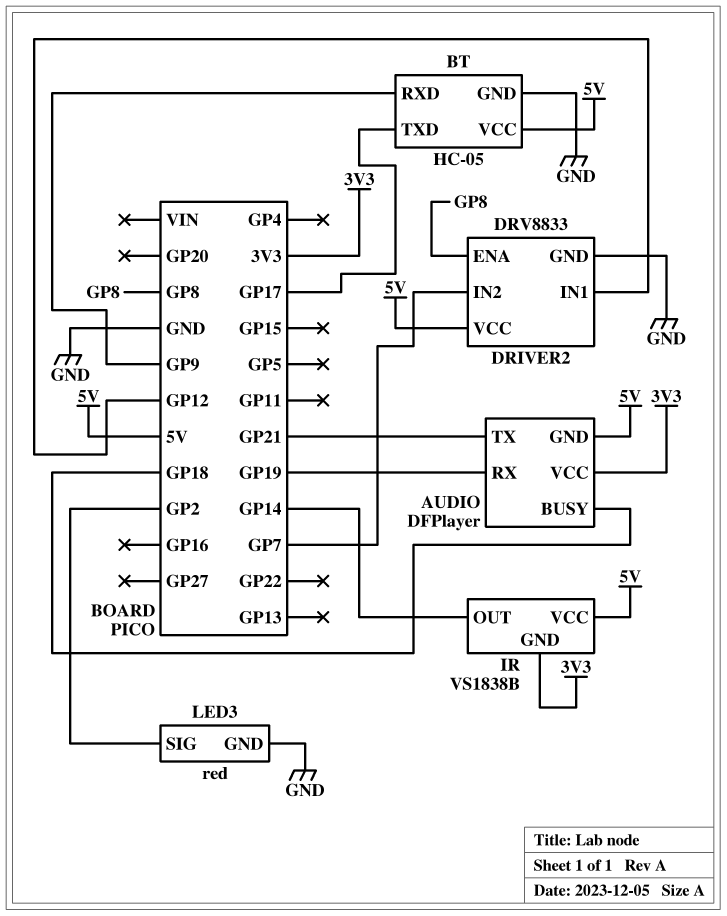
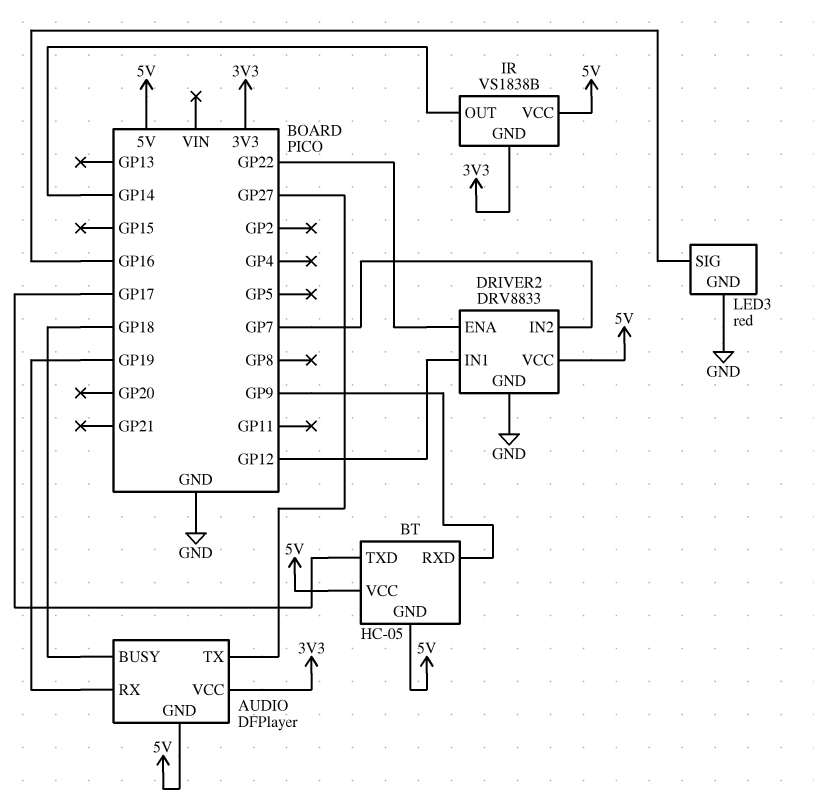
AUDIO pin TX: GP21 -> GP27
BT pin GND: GND -> 5V
DRIVER2 pin ENA: GP8 -> GP22
LED3 pin SIG: GP2 -> GP16

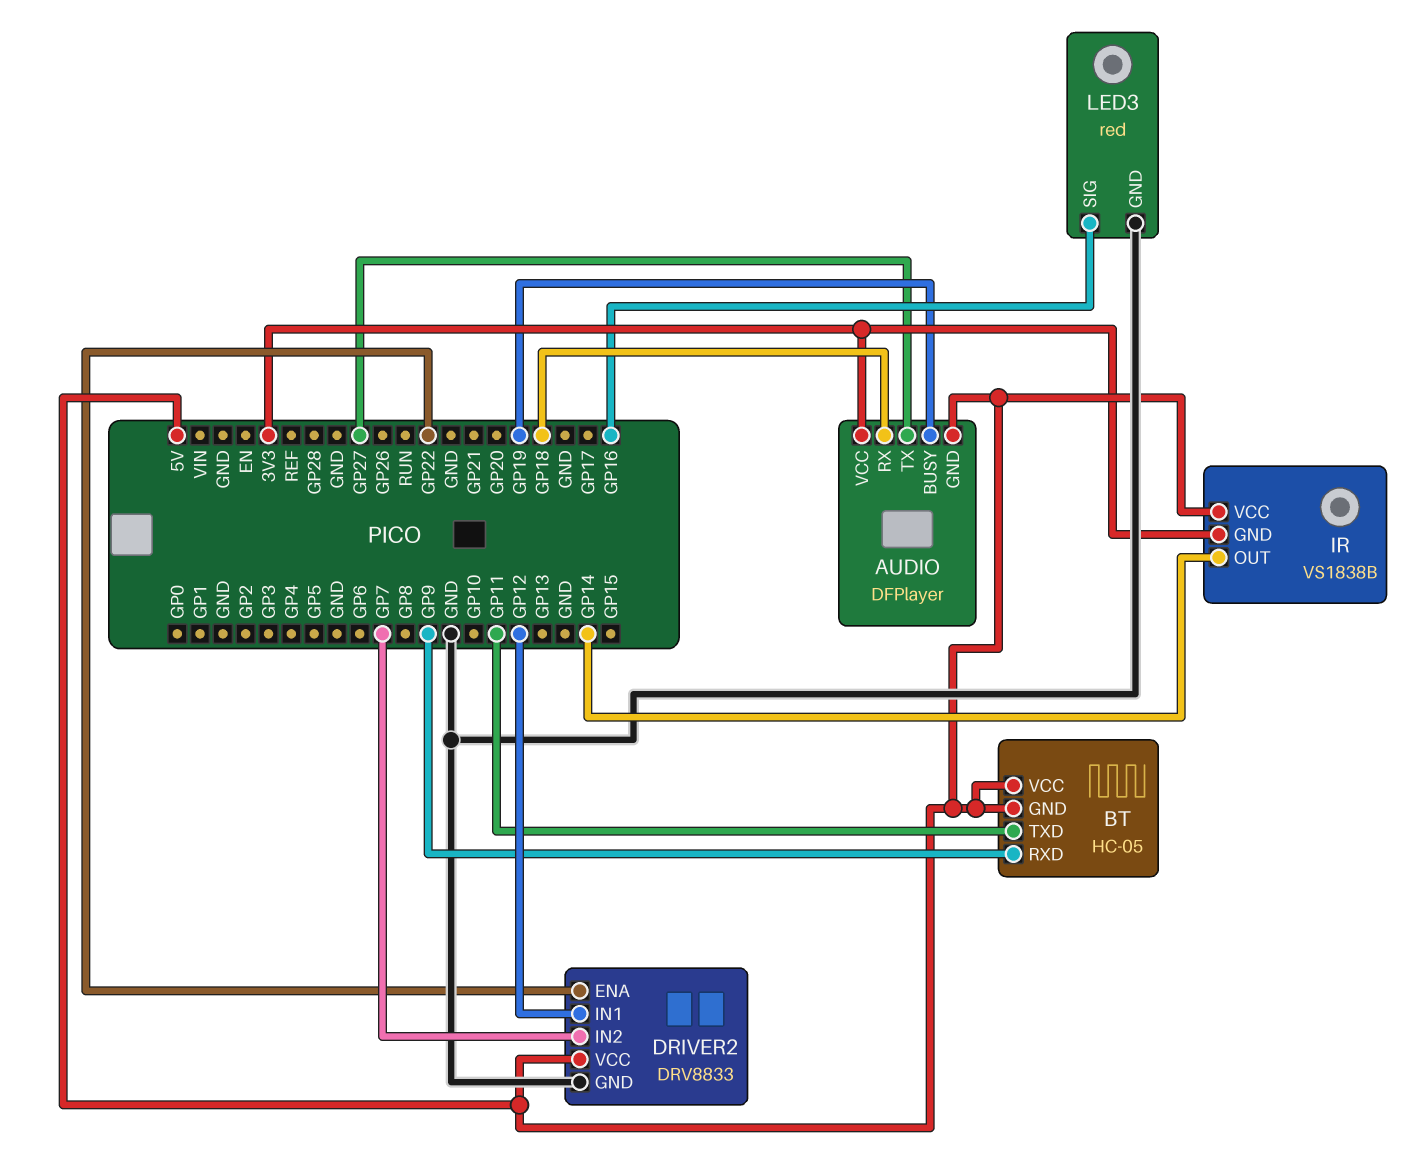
AUDIO pin BUSY: GP18 -> GP19
AUDIO pin RX: GP19 -> GP18
BT pin TXD: GP17 -> GP11

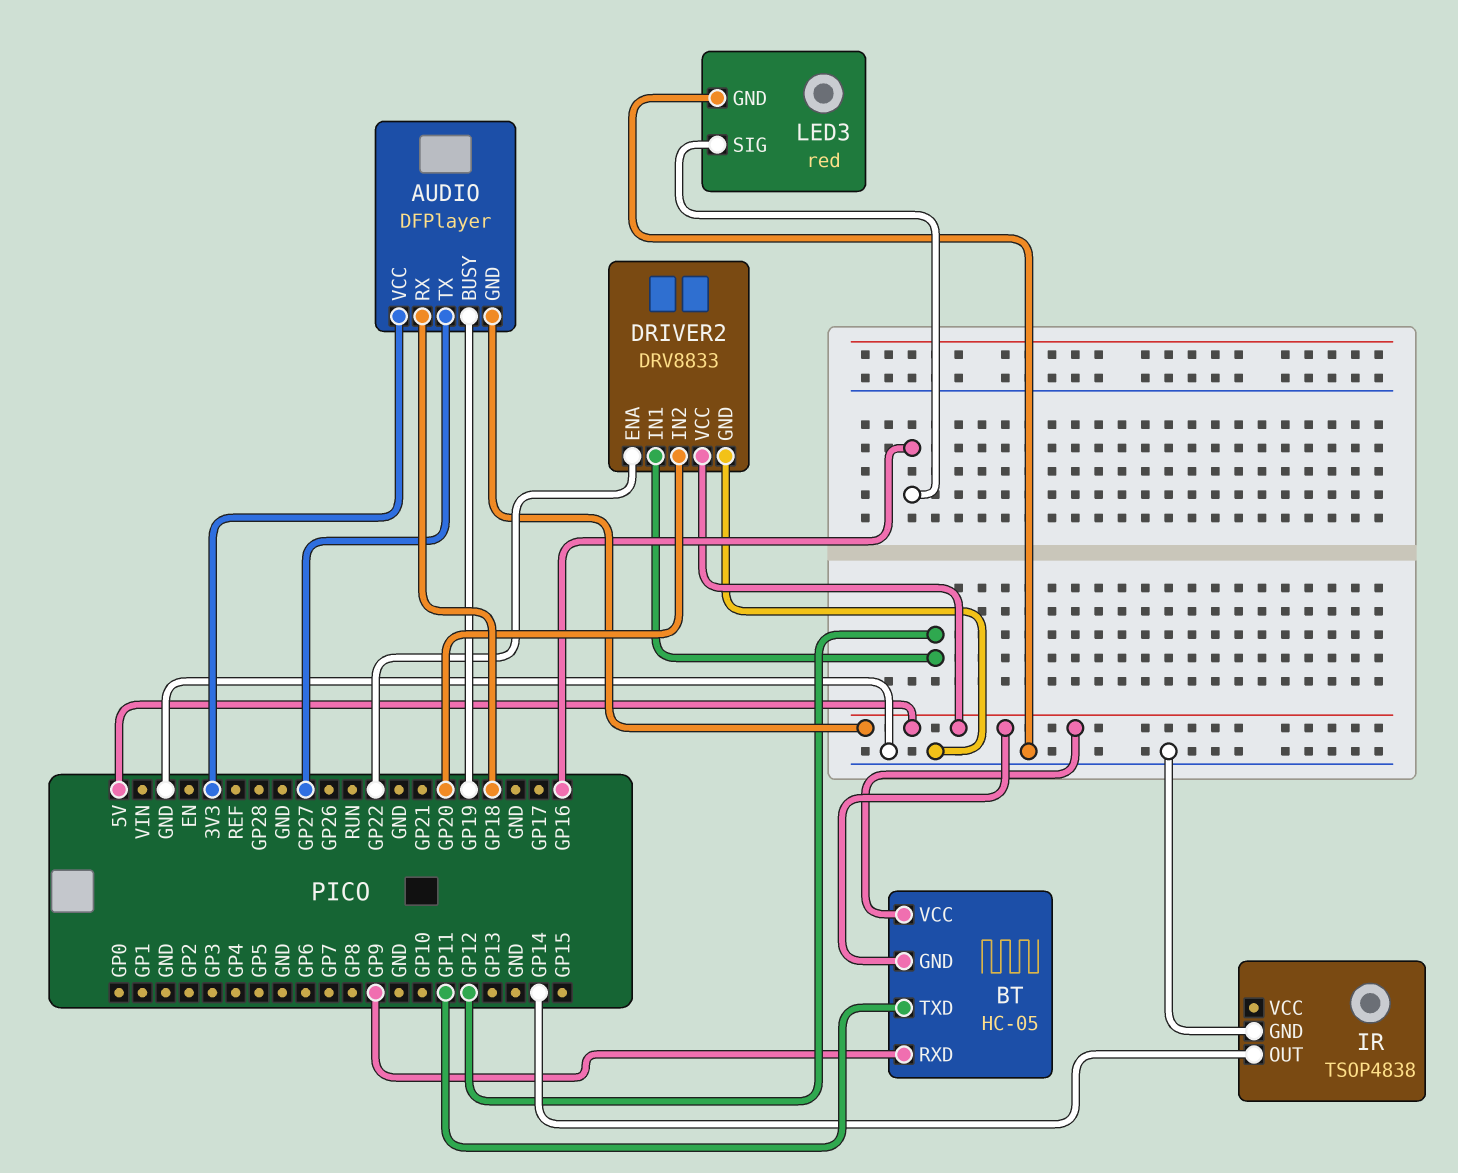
DRIVER2 pin IN2: GP7 -> GP20
IR: VS1838B -> TSOP4838
IR pin GND: 3V3 -> GND
IR pin VCC: 5V -> none

